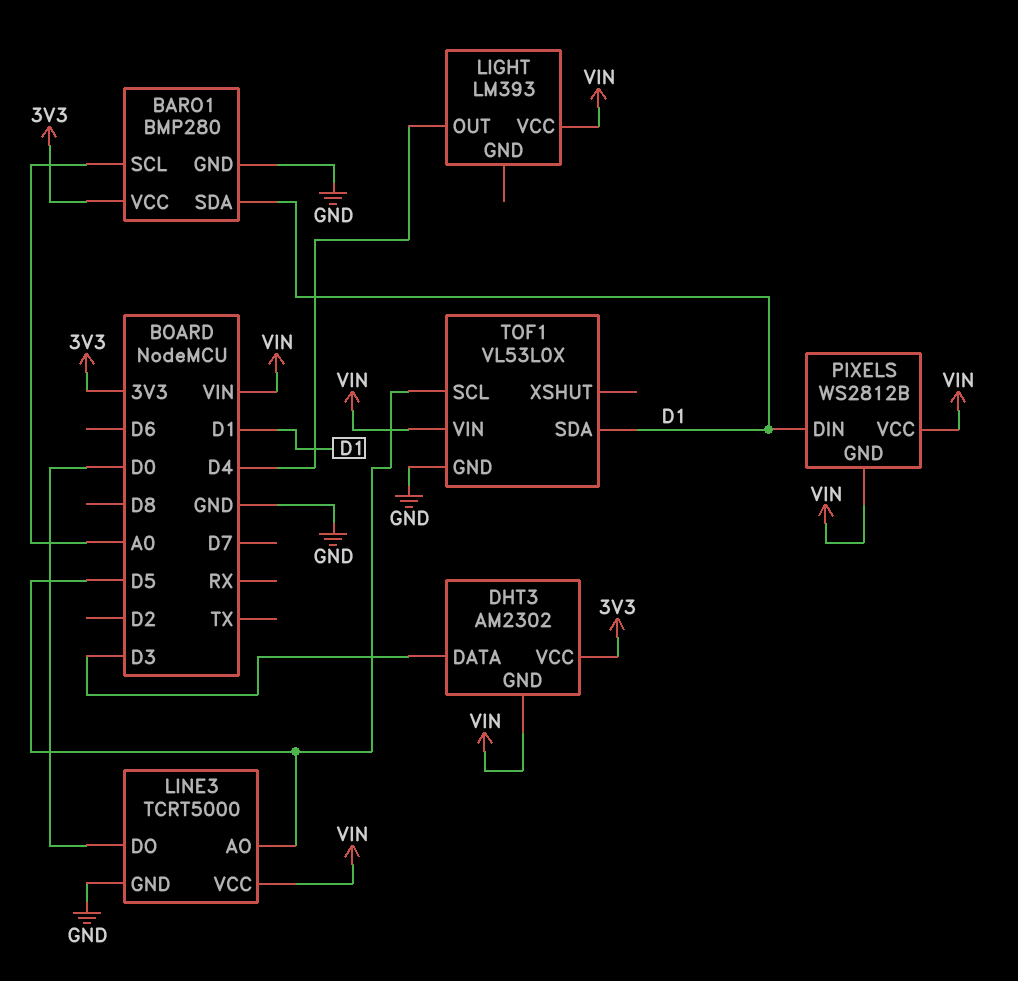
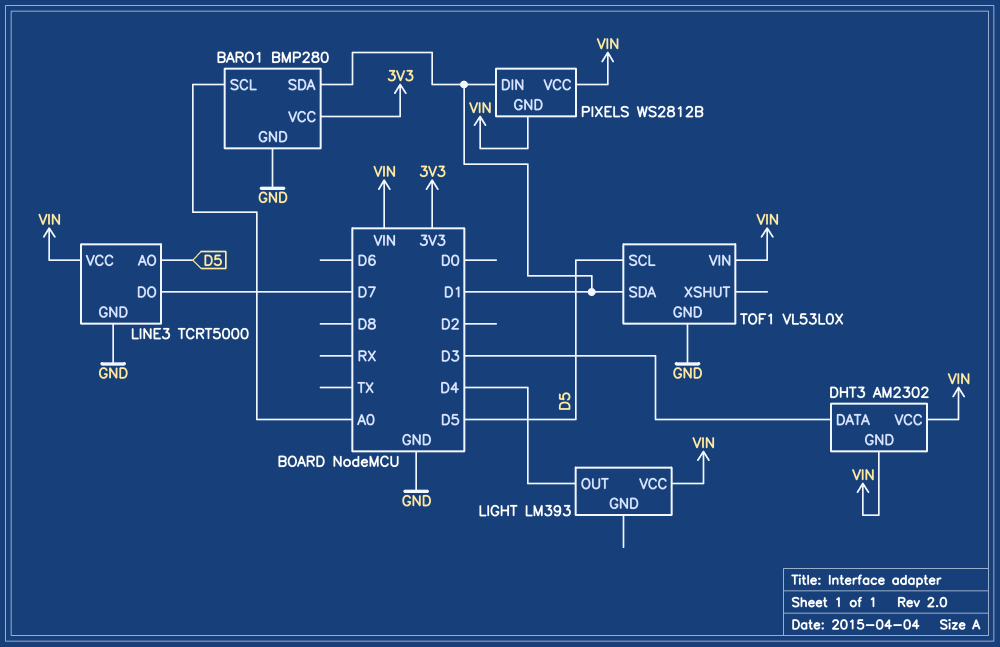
DHT3 pin VCC: 3V3 -> VIN
LINE3 pin DO: D0 -> D7

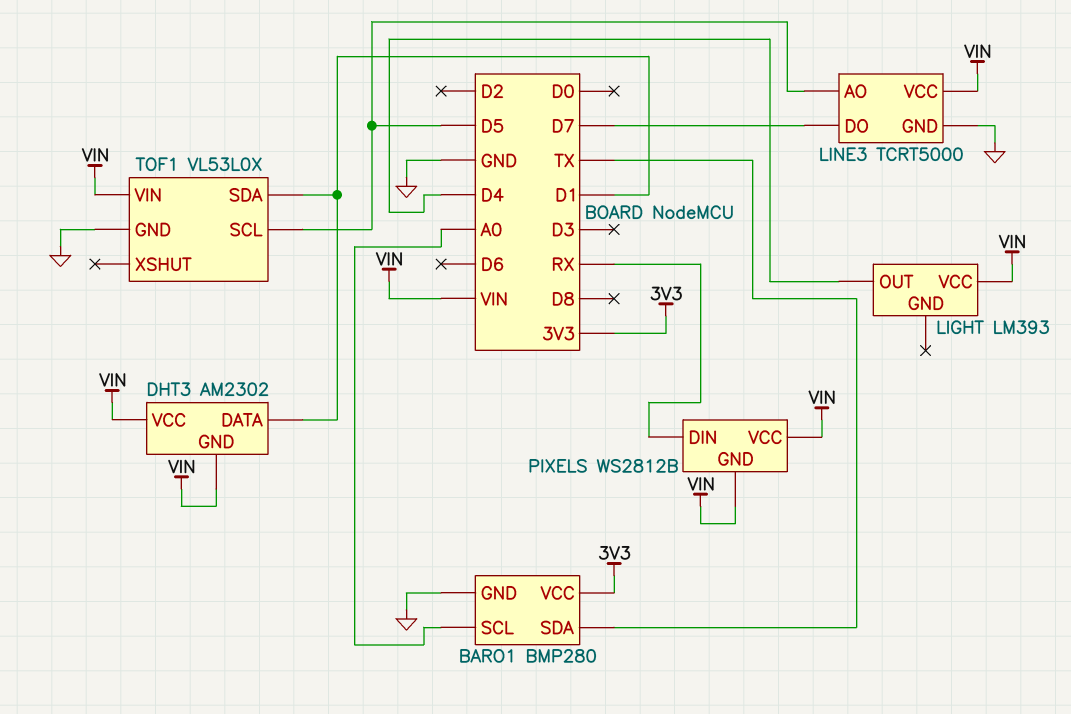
BARO1 pin SDA: D1 -> TX
DHT3 pin DATA: D3 -> D1
PIXELS pin DIN: D1 -> RX

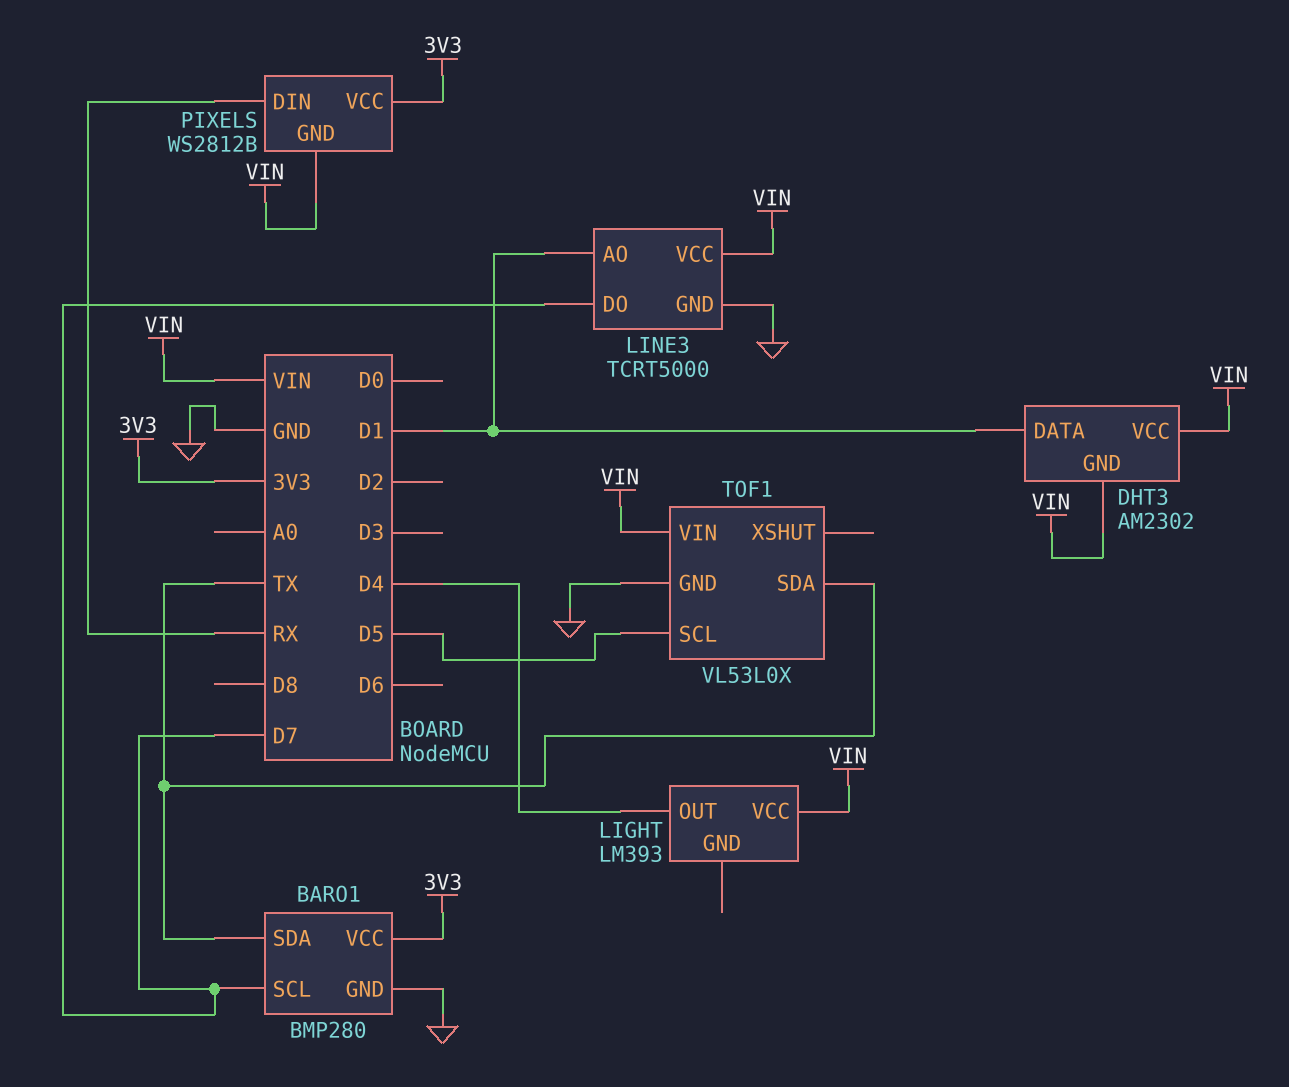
BARO1 pin SCL: A0 -> D7
LINE3 pin AO: D5 -> D1
PIXELS pin VCC: VIN -> 3V3
TOF1 pin SDA: D1 -> TX

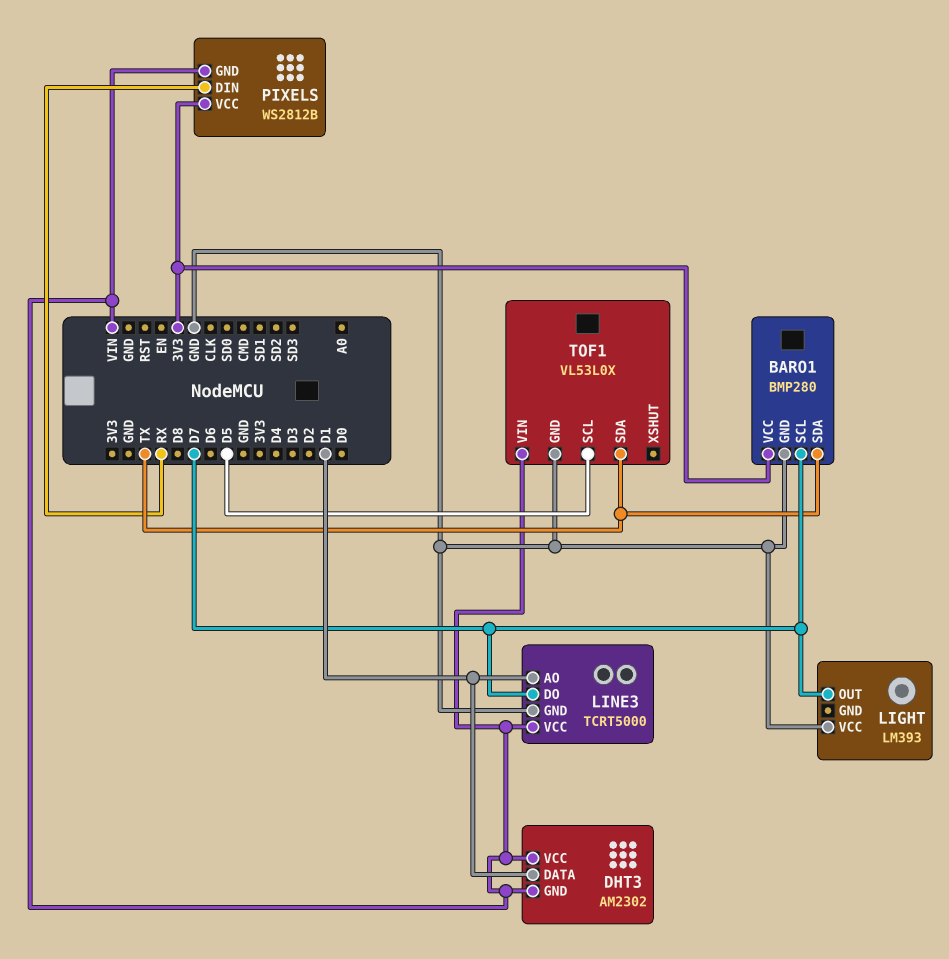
LIGHT pin OUT: D4 -> D7
LIGHT pin VCC: VIN -> GND

